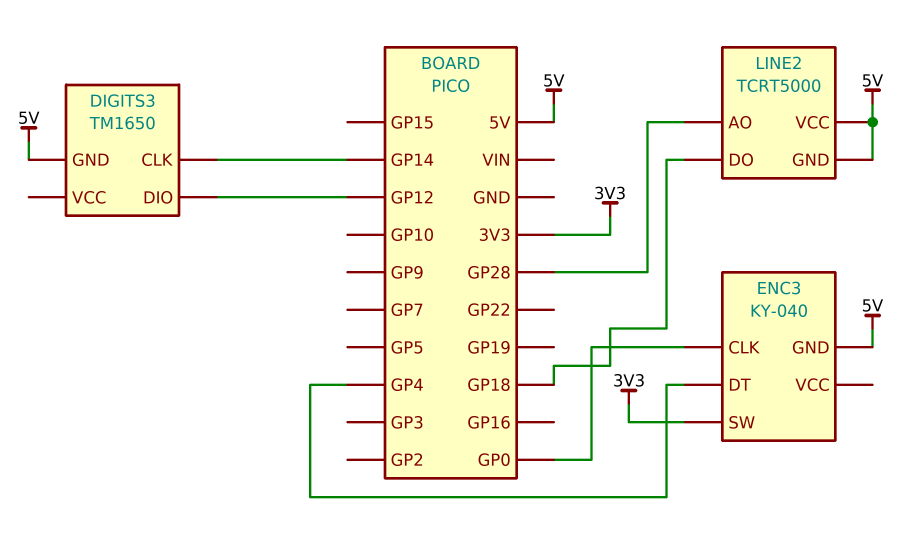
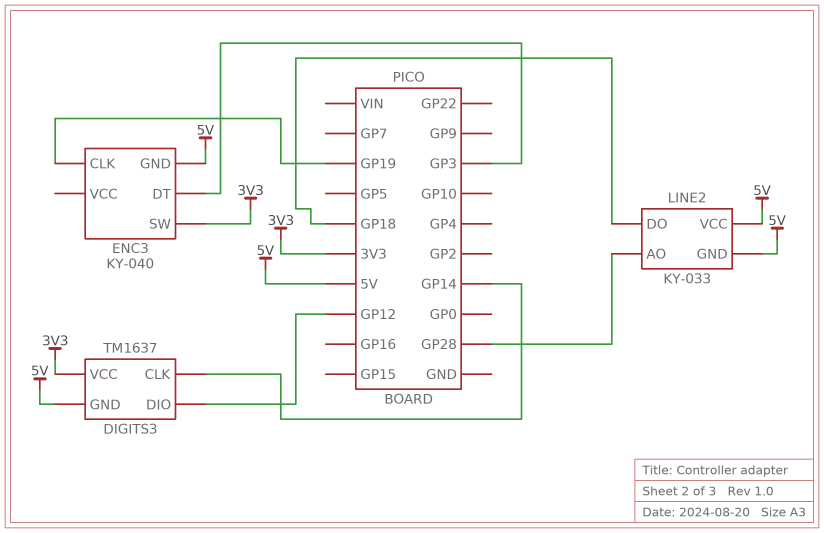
DIGITS3: TM1650 -> TM1637
DIGITS3 pin VCC: none -> 3V3
ENC3 pin CLK: GP0 -> GP19
ENC3 pin DT: GP4 -> GP3
LINE2: TCRT5000 -> KY-033

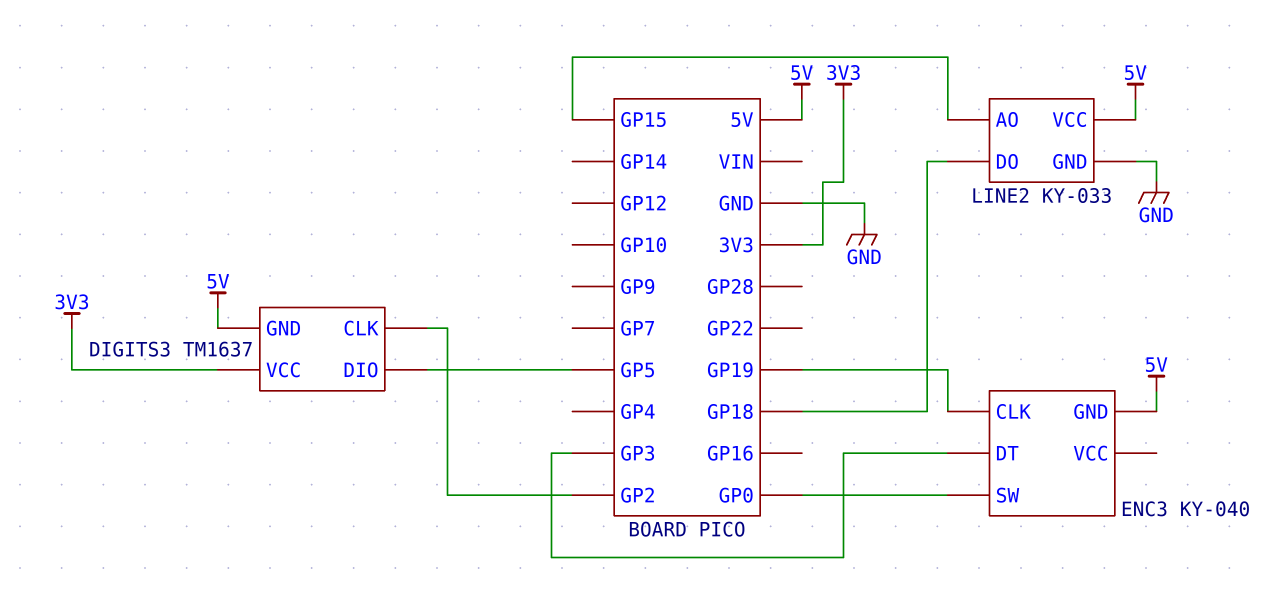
DIGITS3 pin CLK: GP14 -> GP2
DIGITS3 pin DIO: GP12 -> GP5
ENC3 pin SW: 3V3 -> GP0
LINE2 pin AO: GP28 -> GP15
LINE2 pin GND: 5V -> GND

